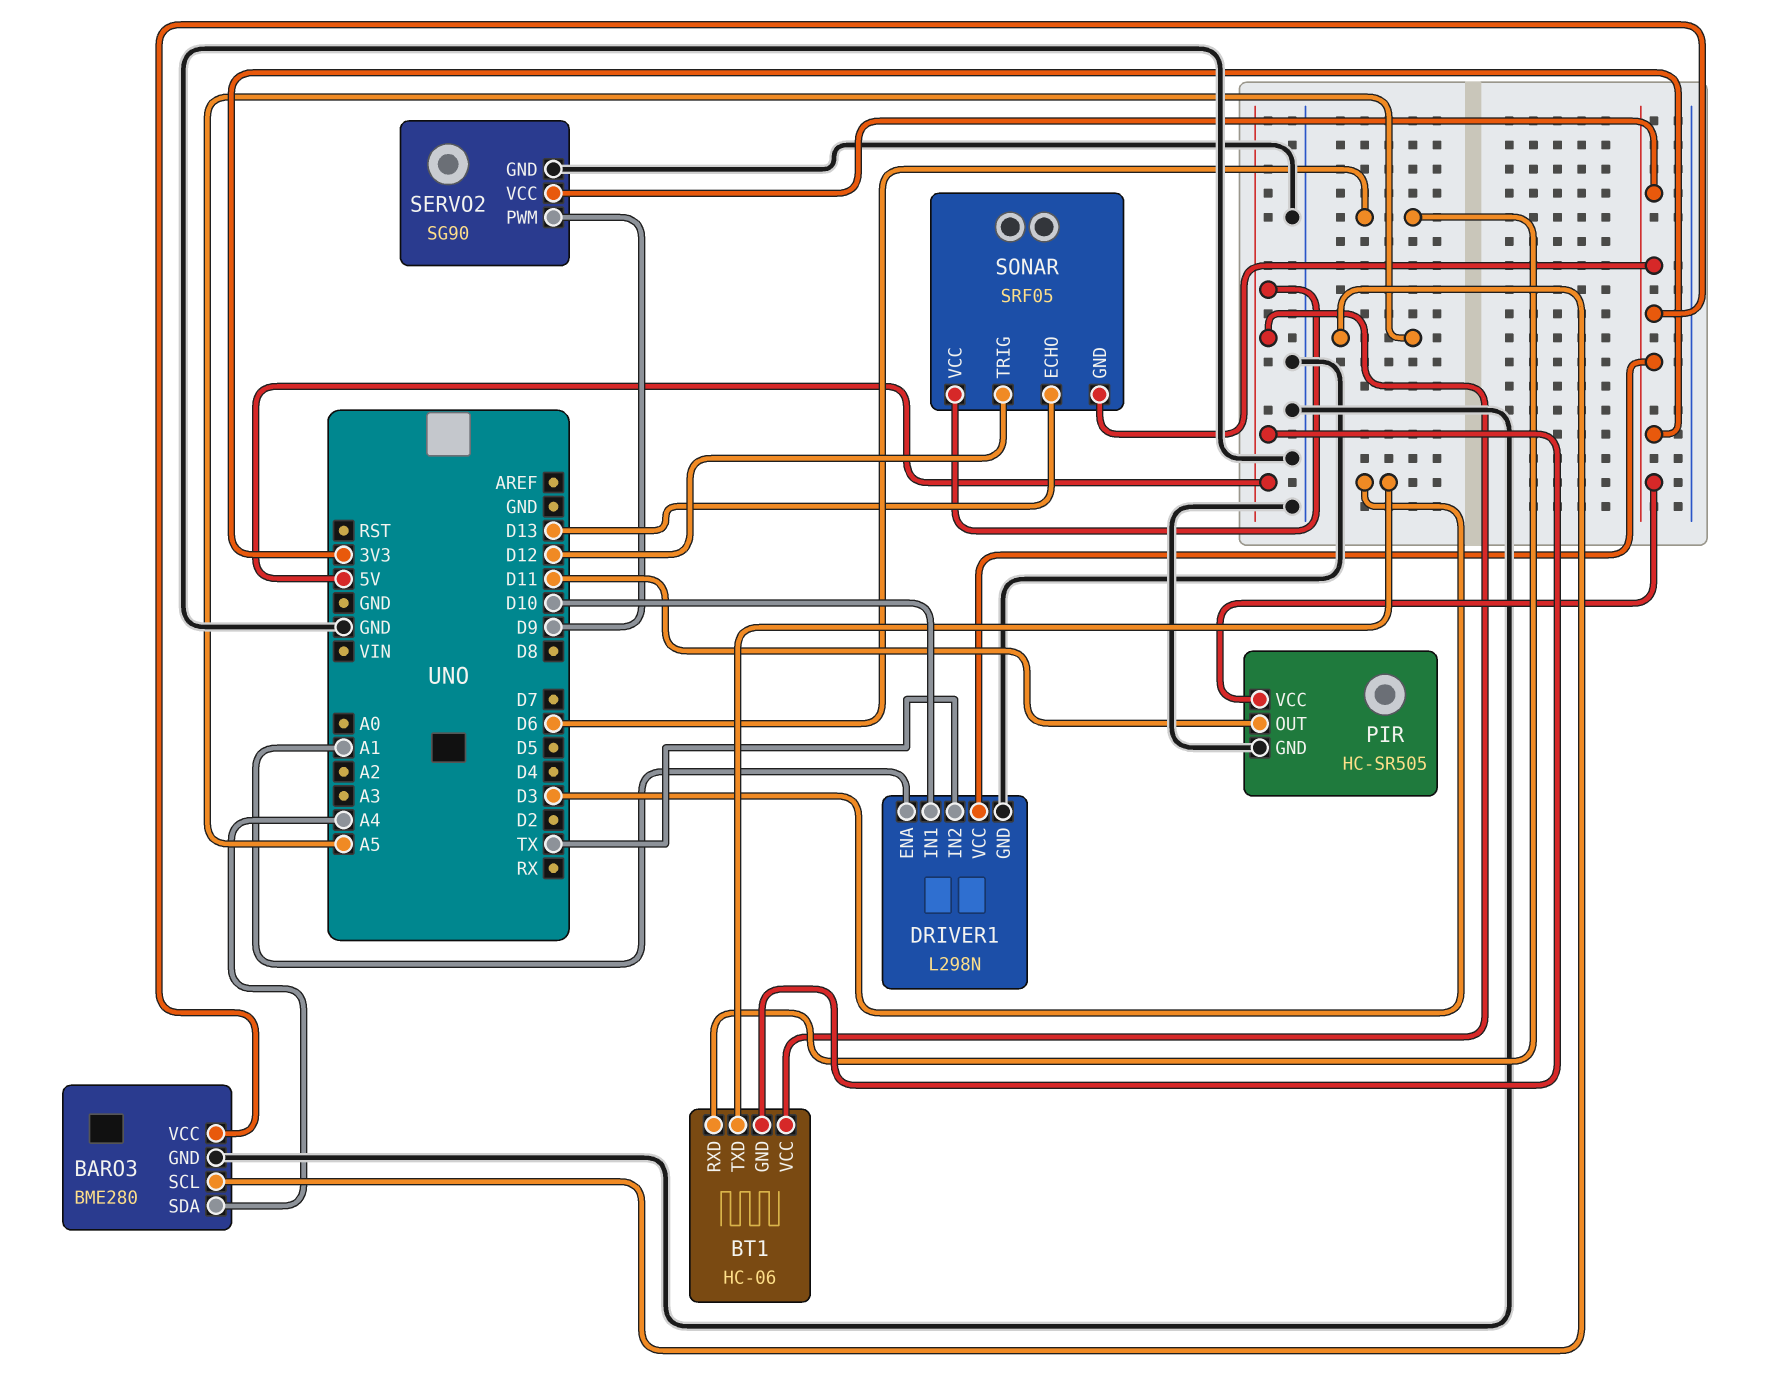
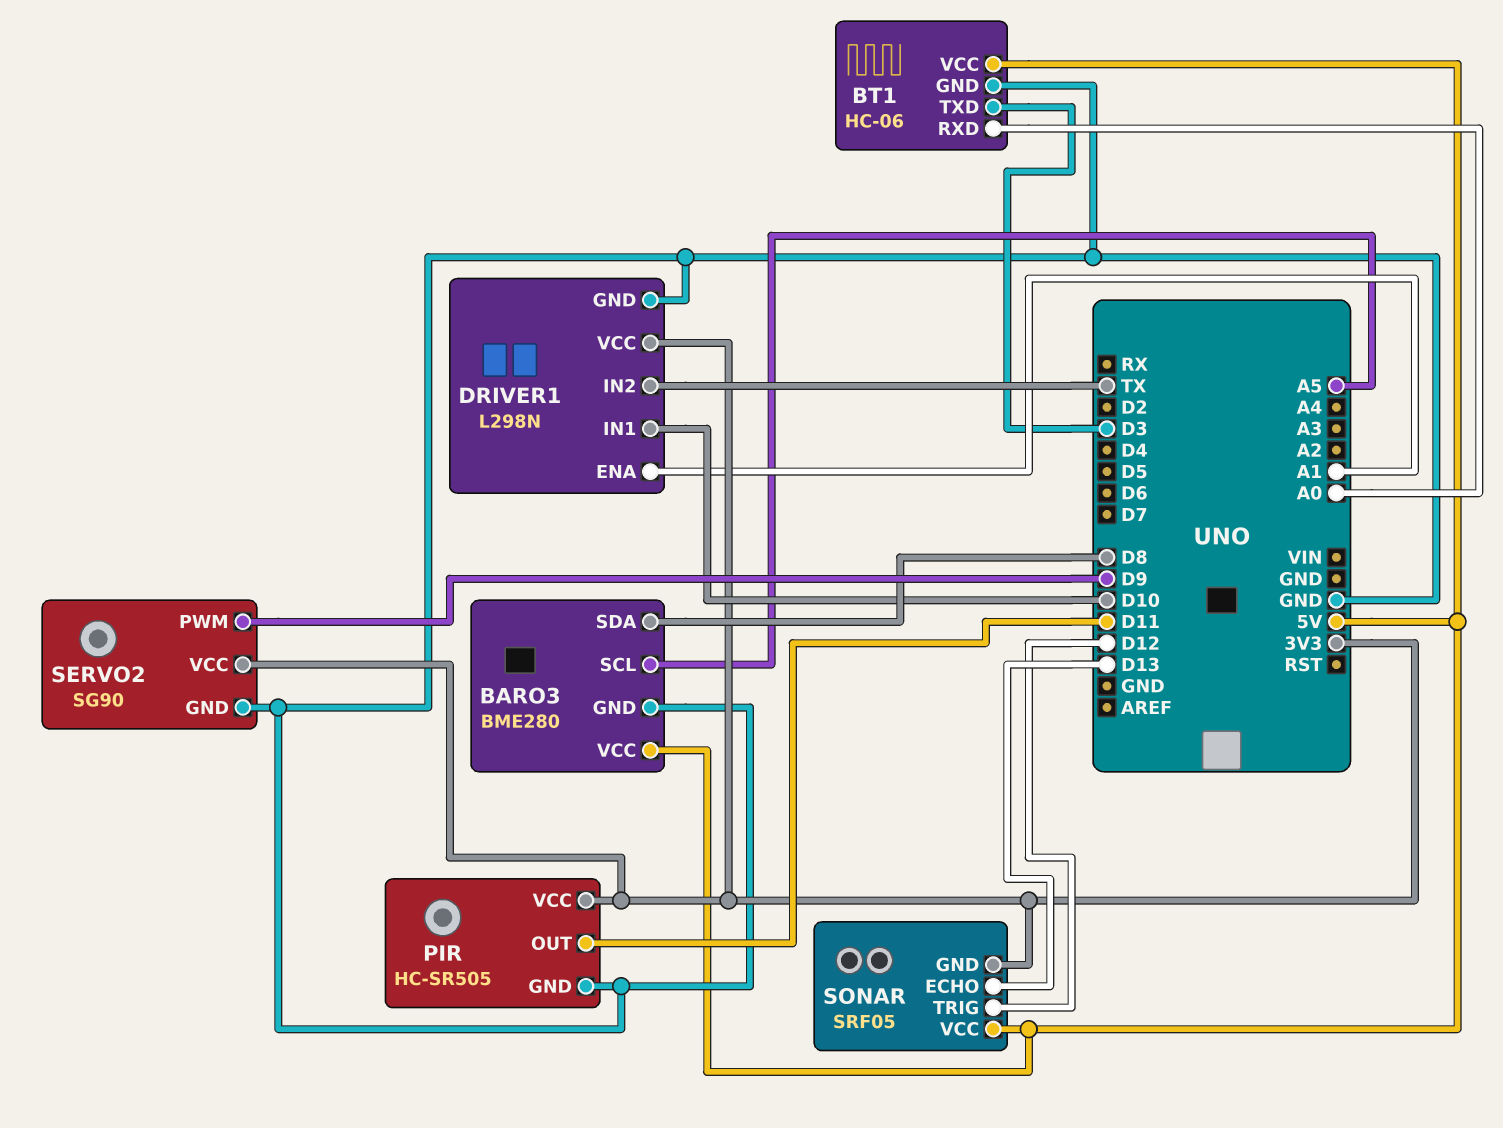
BARO3 pin SDA: A4 -> D8
BARO3 pin VCC: 3V3 -> 5V
BT1 pin GND: 5V -> GND
BT1 pin RXD: D6 -> A0

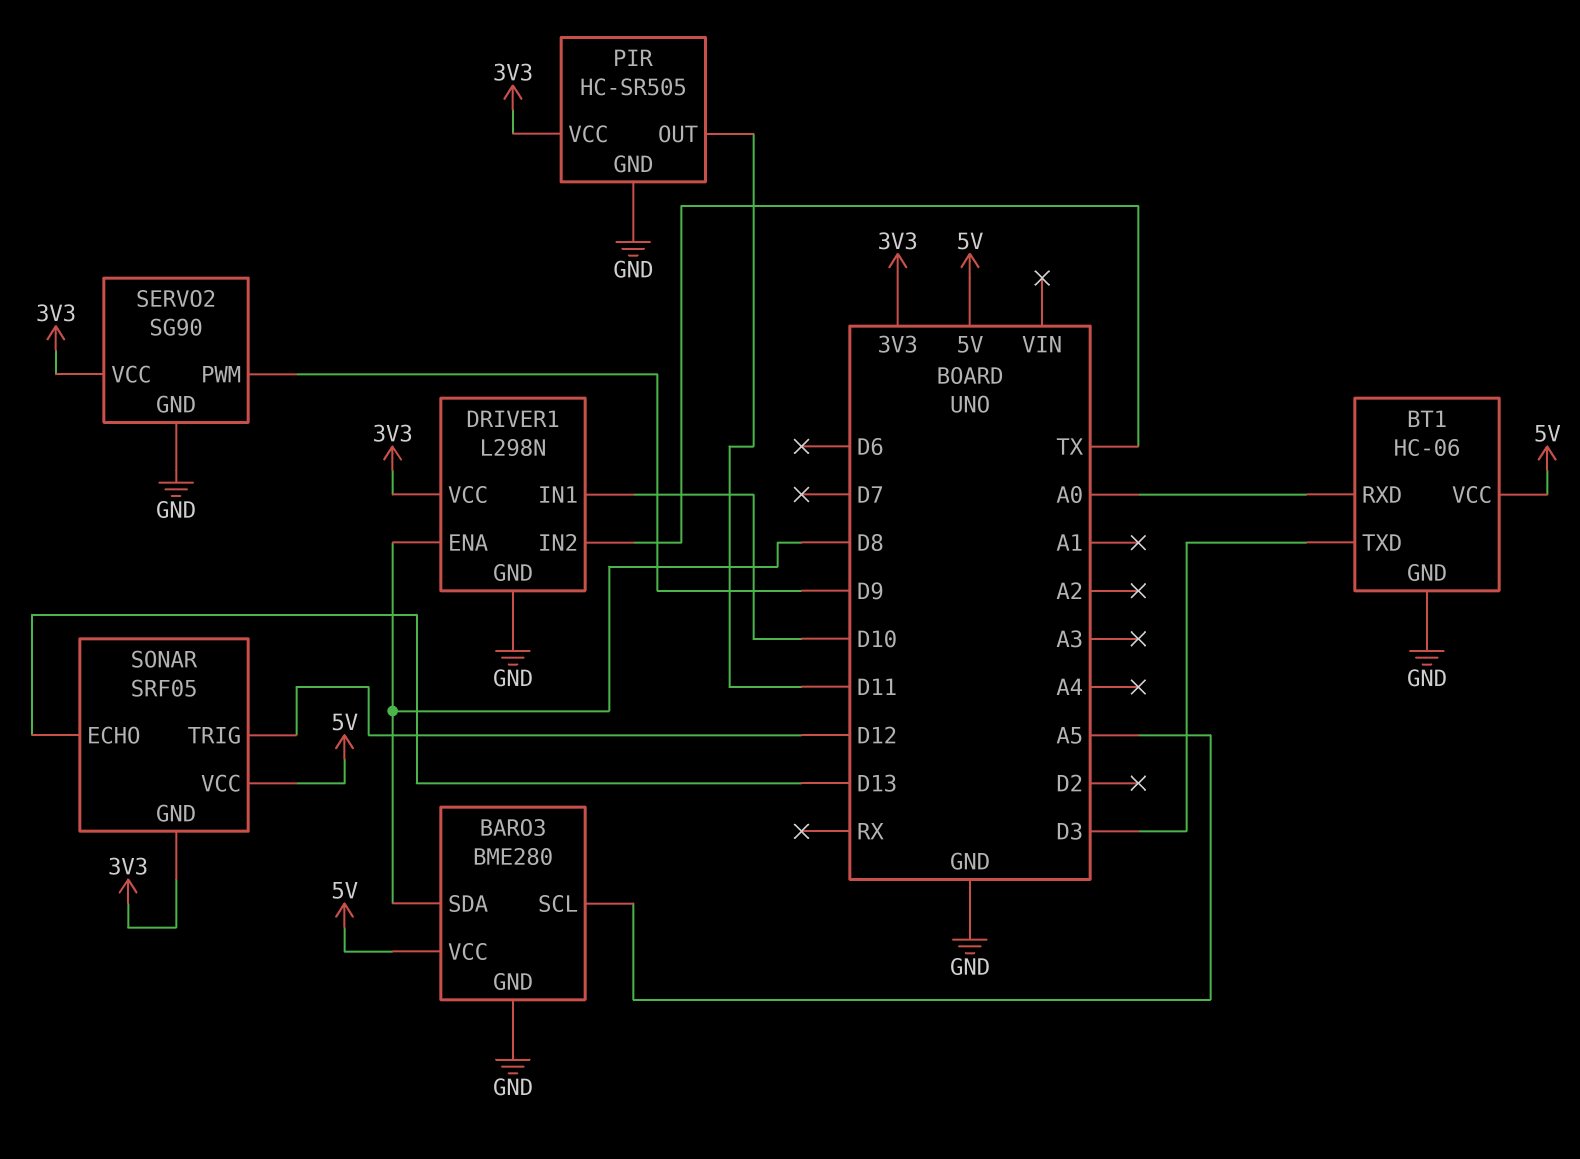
DRIVER1 pin ENA: A1 -> D8

